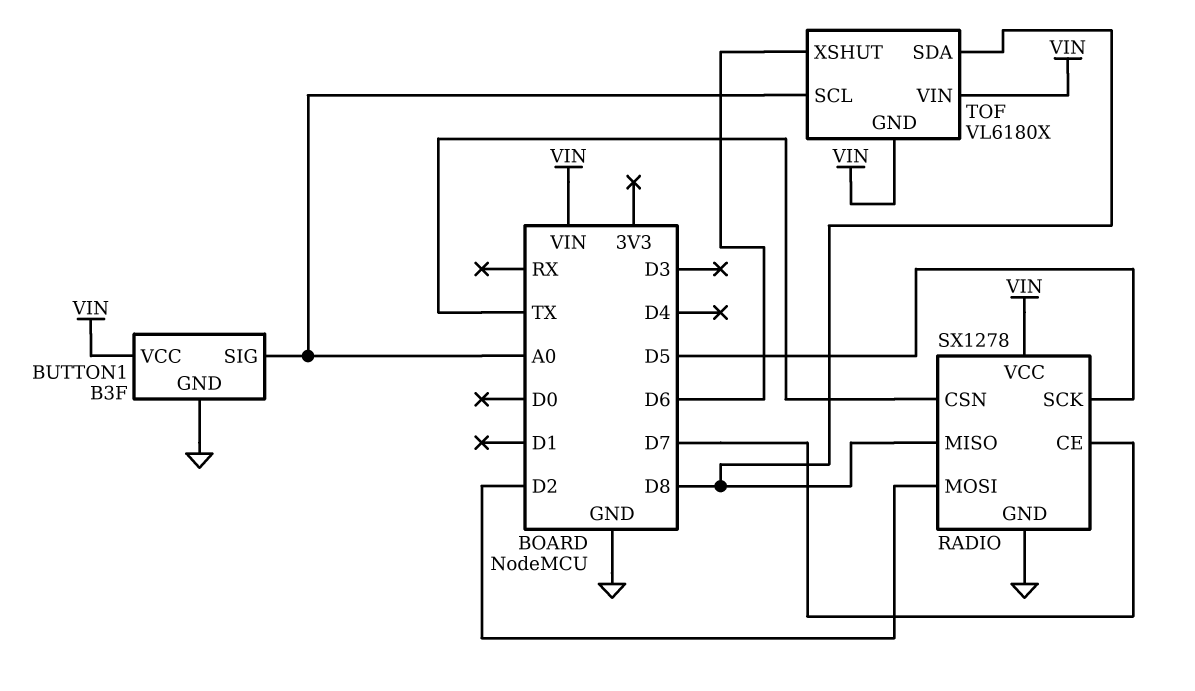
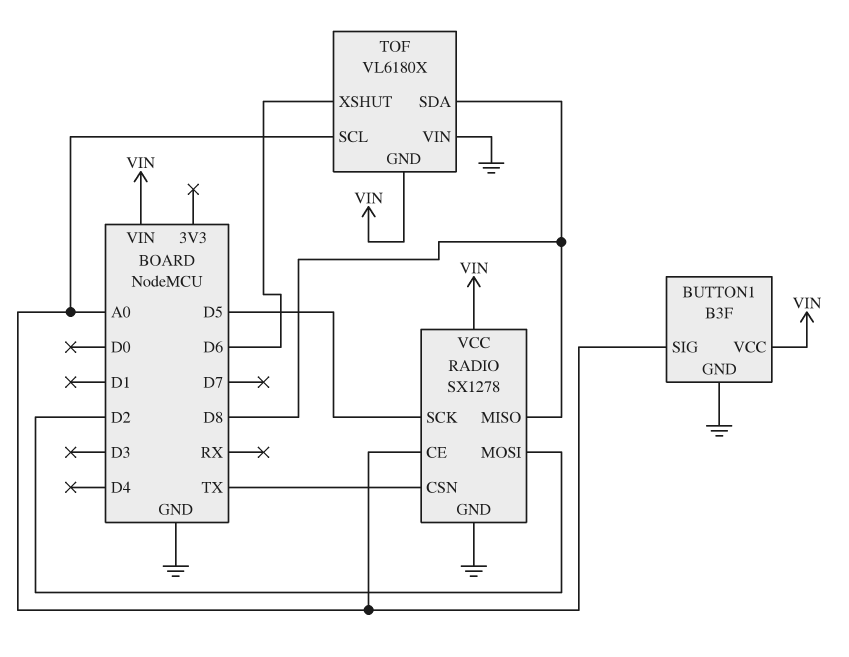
RADIO pin CE: D7 -> A0
TOF pin VIN: VIN -> GND

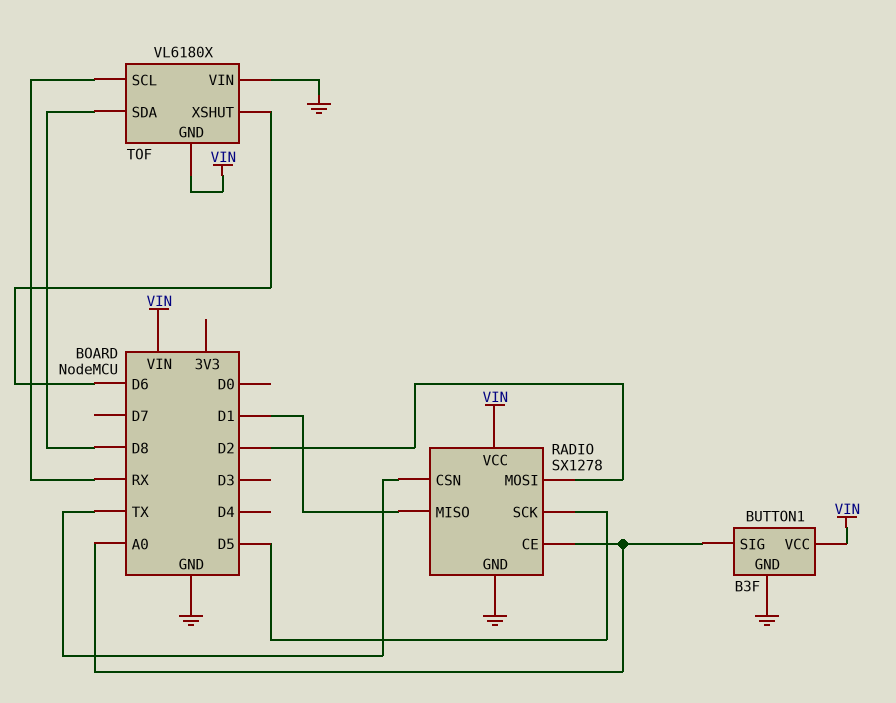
RADIO pin MISO: D8 -> D1
TOF pin SCL: A0 -> RX

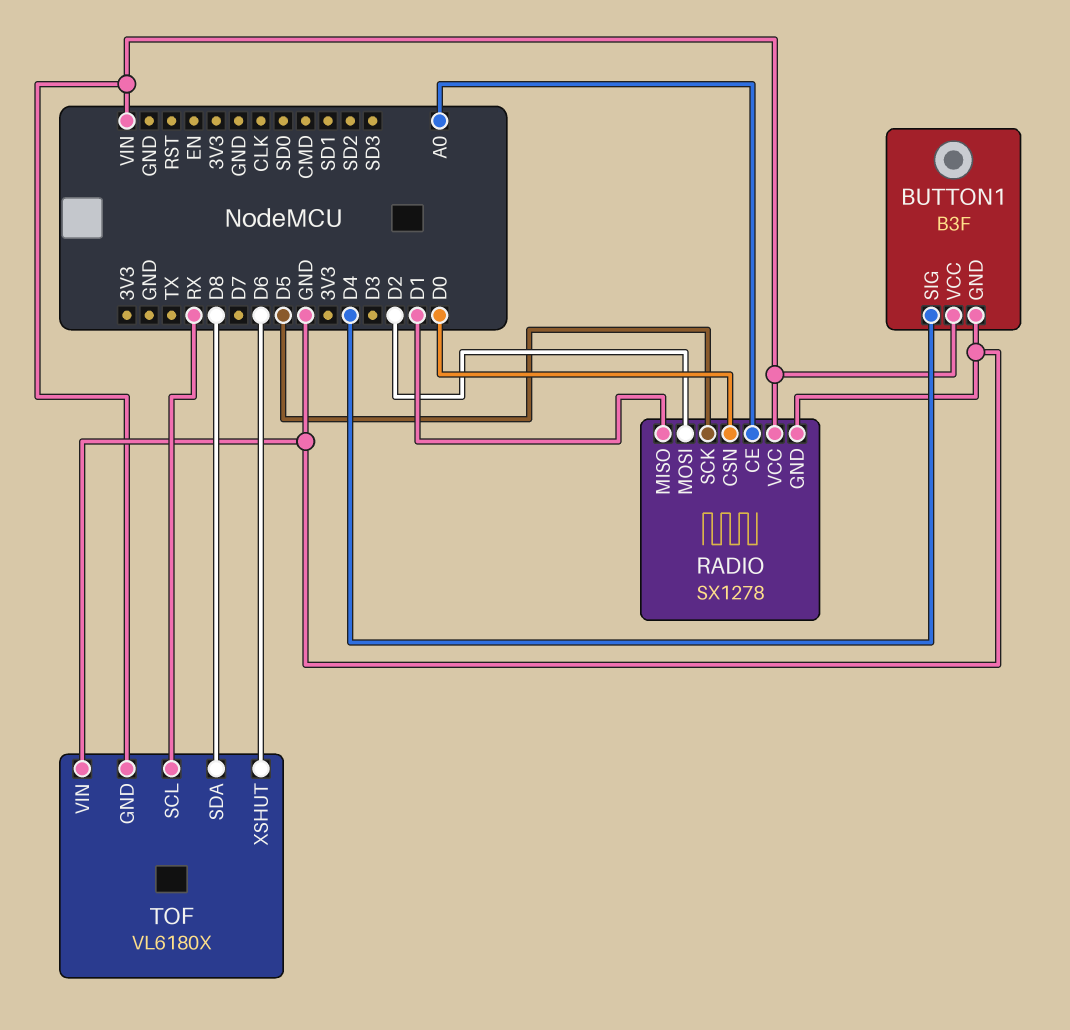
BUTTON1 pin SIG: A0 -> D4
RADIO pin CSN: TX -> D0

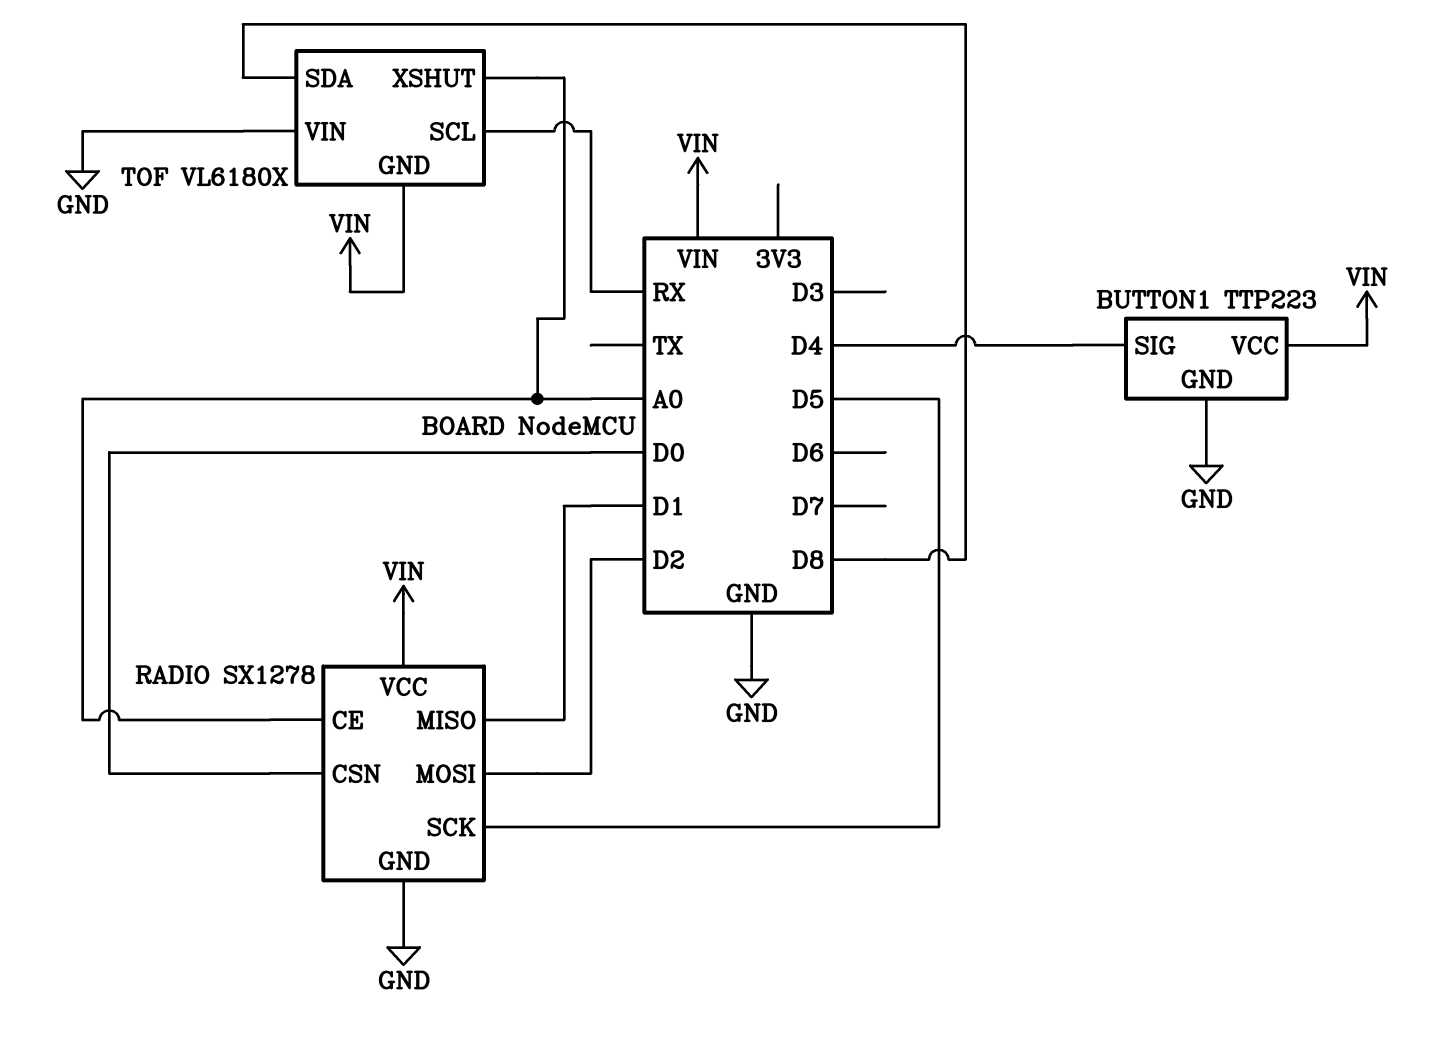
BUTTON1: B3F -> TTP223
TOF pin XSHUT: D6 -> A0

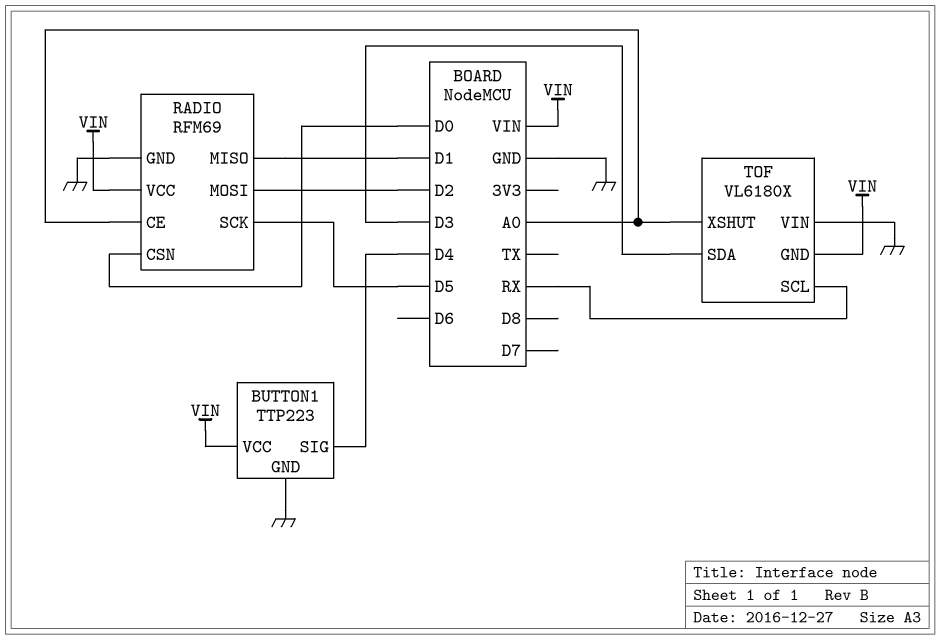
RADIO: SX1278 -> RFM69
TOF pin SDA: D8 -> D3

